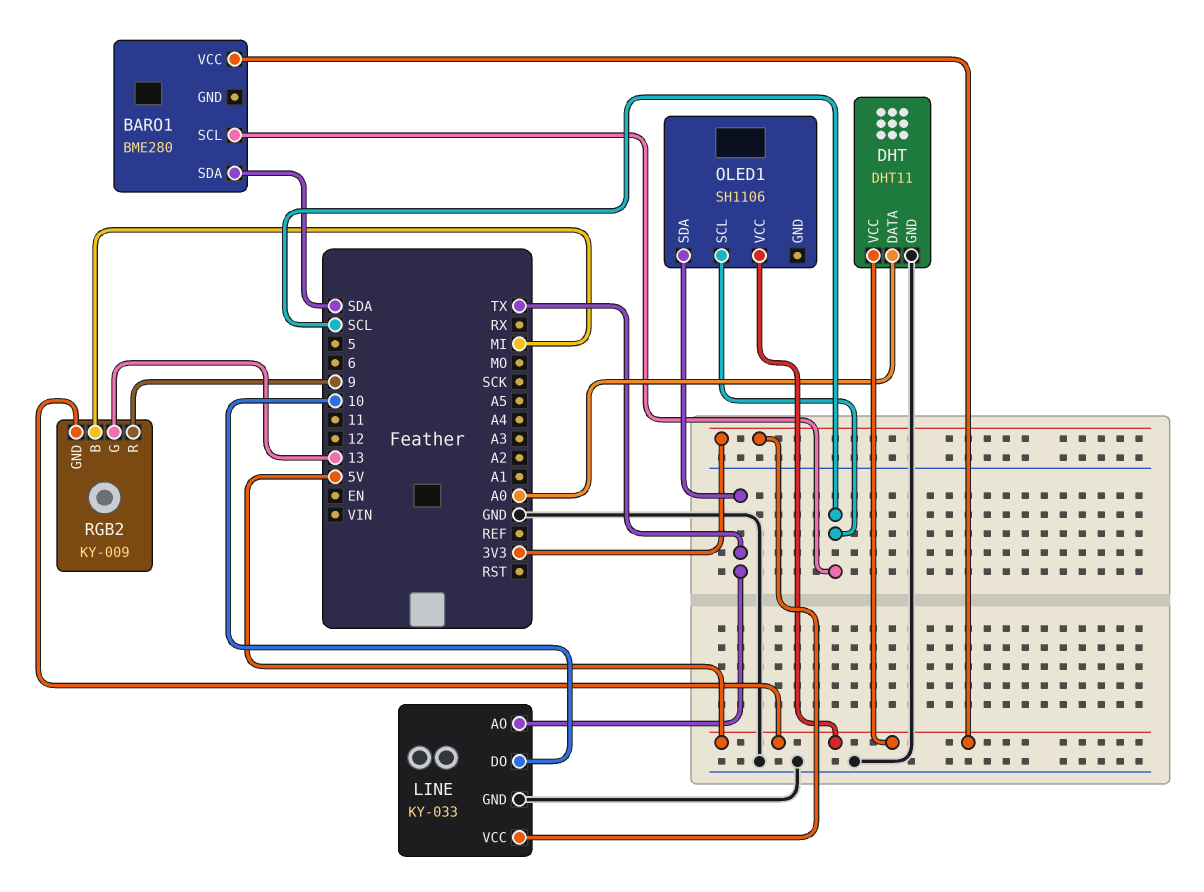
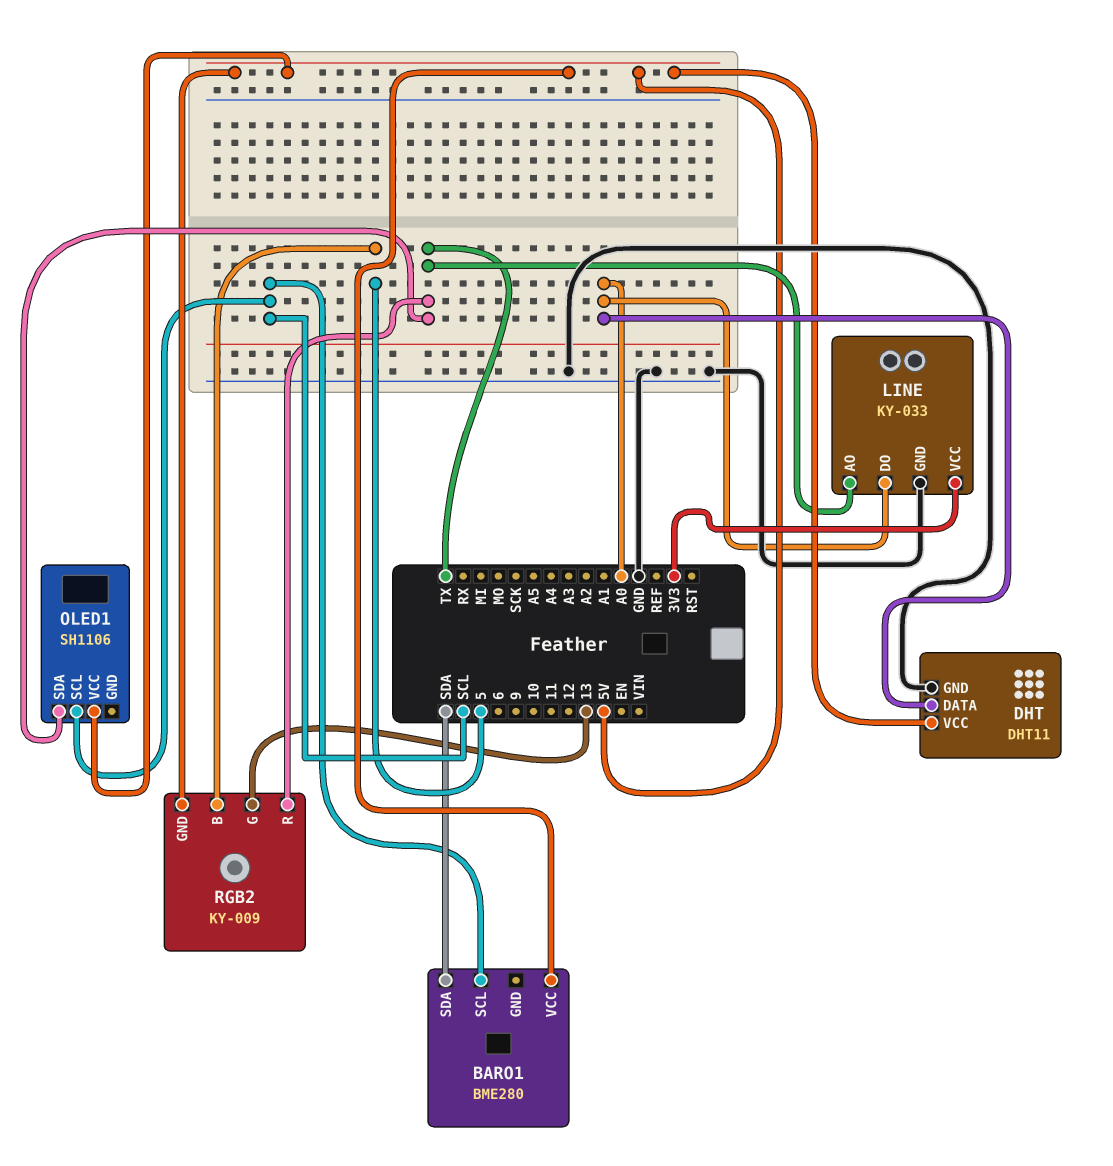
LINE pin DO: 10 -> A0
RGB2 pin B: MI -> 5
RGB2 pin R: 9 -> TX

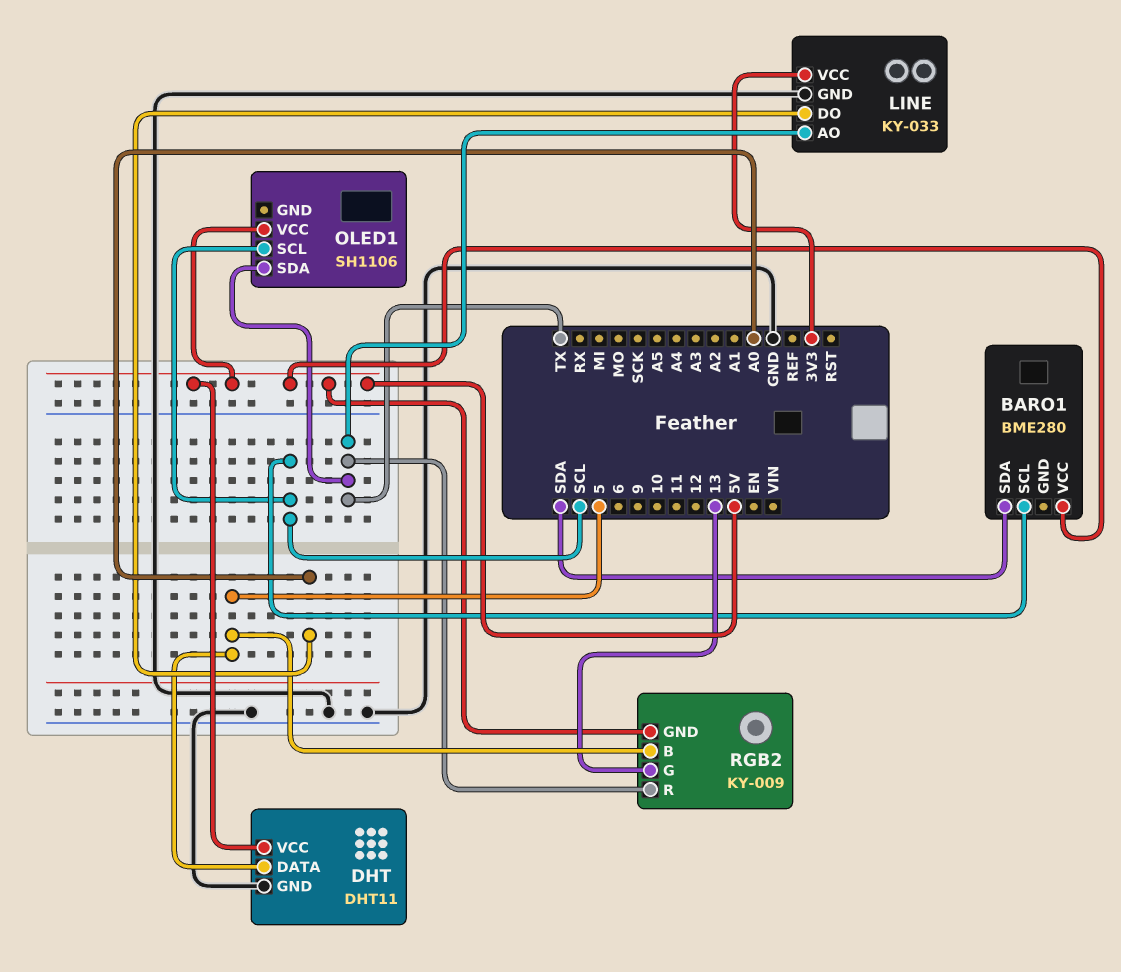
DHT pin DATA: A0 -> 5

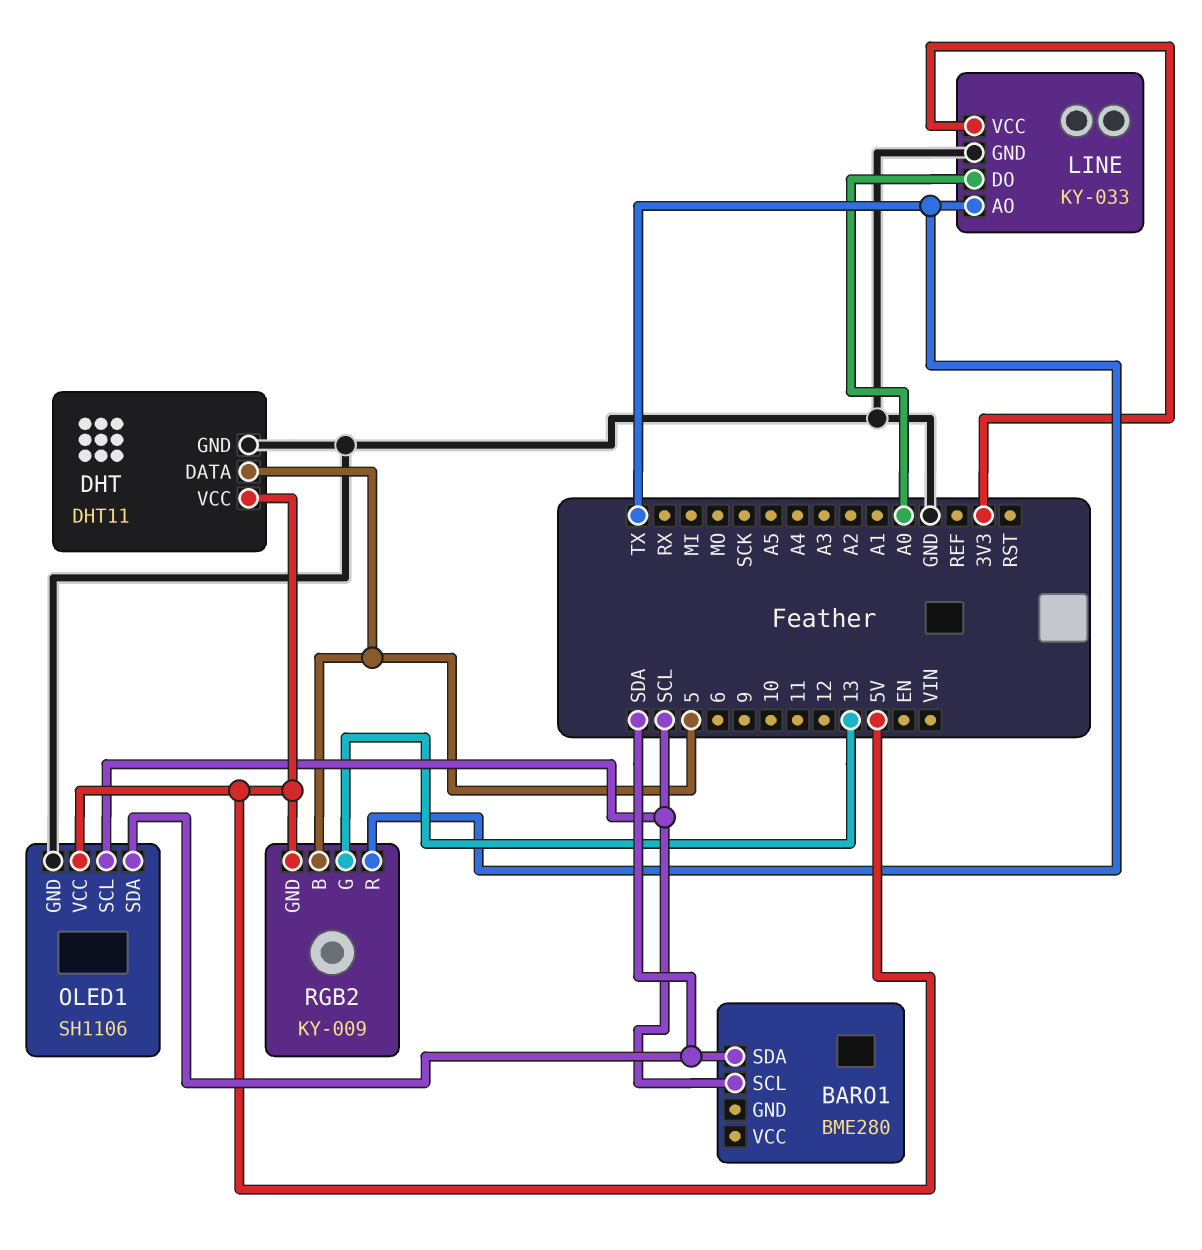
BARO1 pin VCC: 5V -> none
OLED1 pin GND: none -> GND
OLED1 pin SDA: TX -> SDA

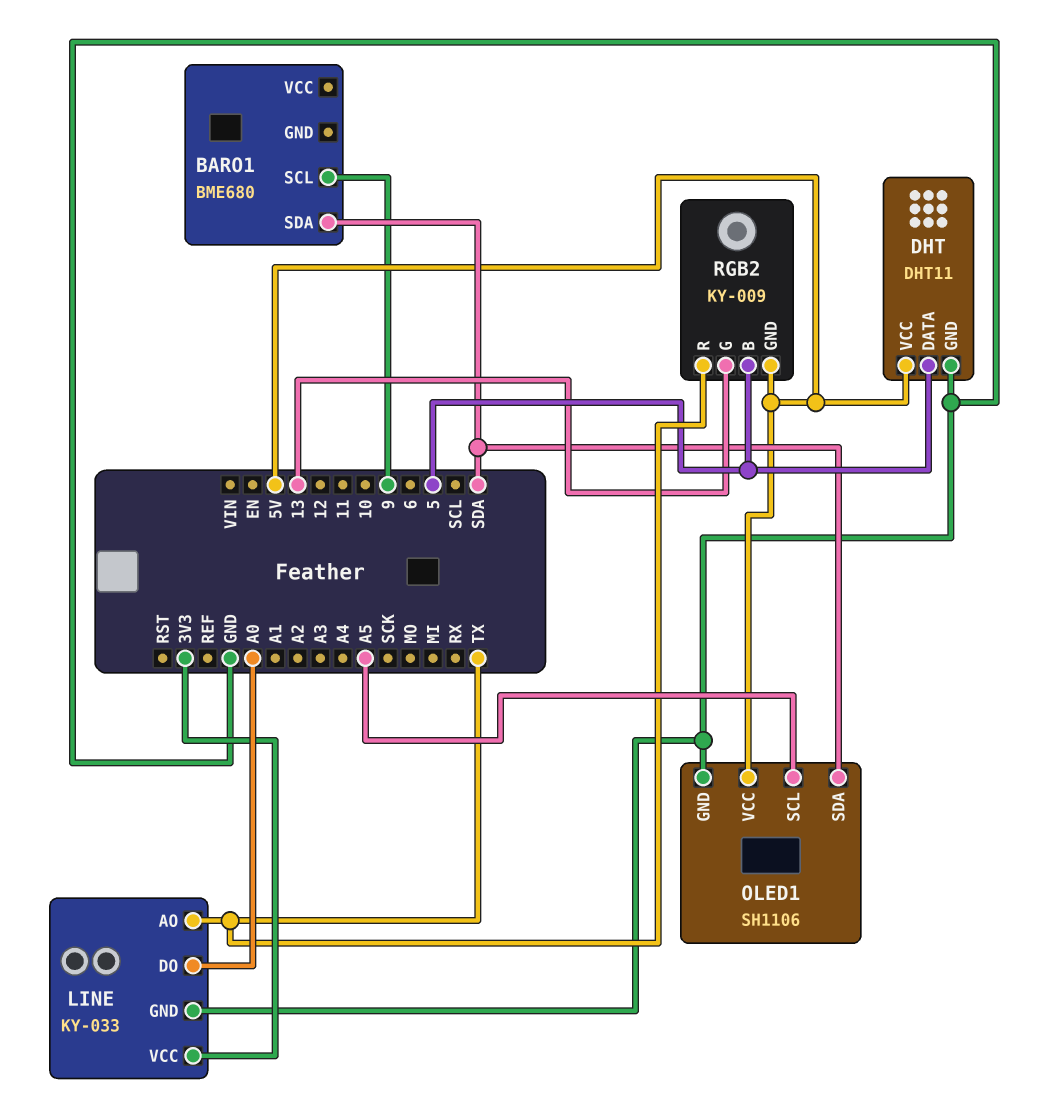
BARO1: BME280 -> BME680
BARO1 pin SCL: SCL -> 9
OLED1 pin SCL: SCL -> A5

